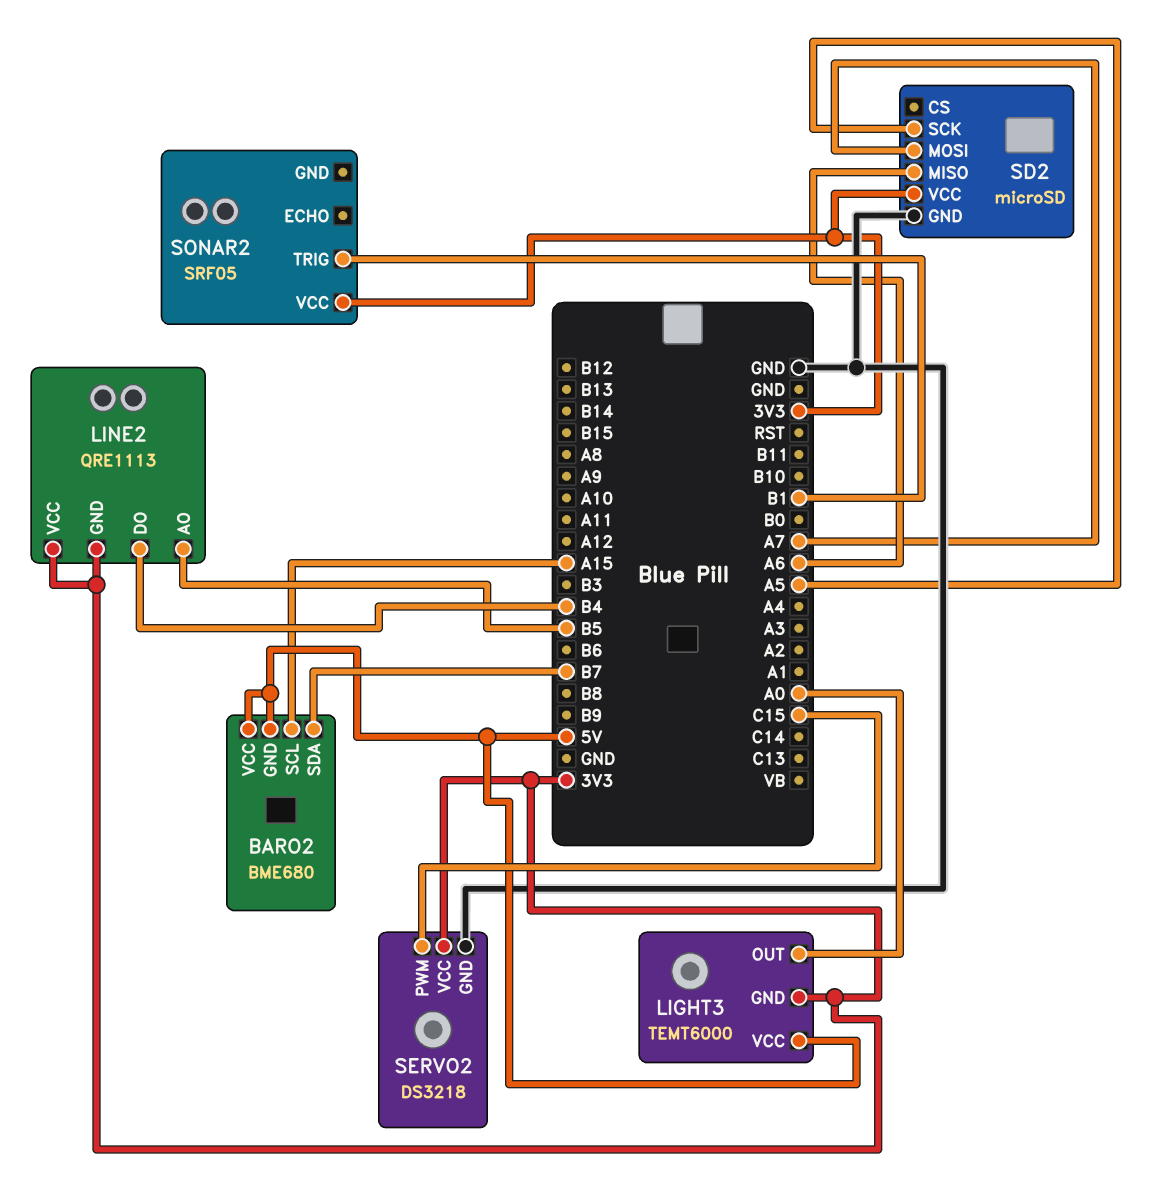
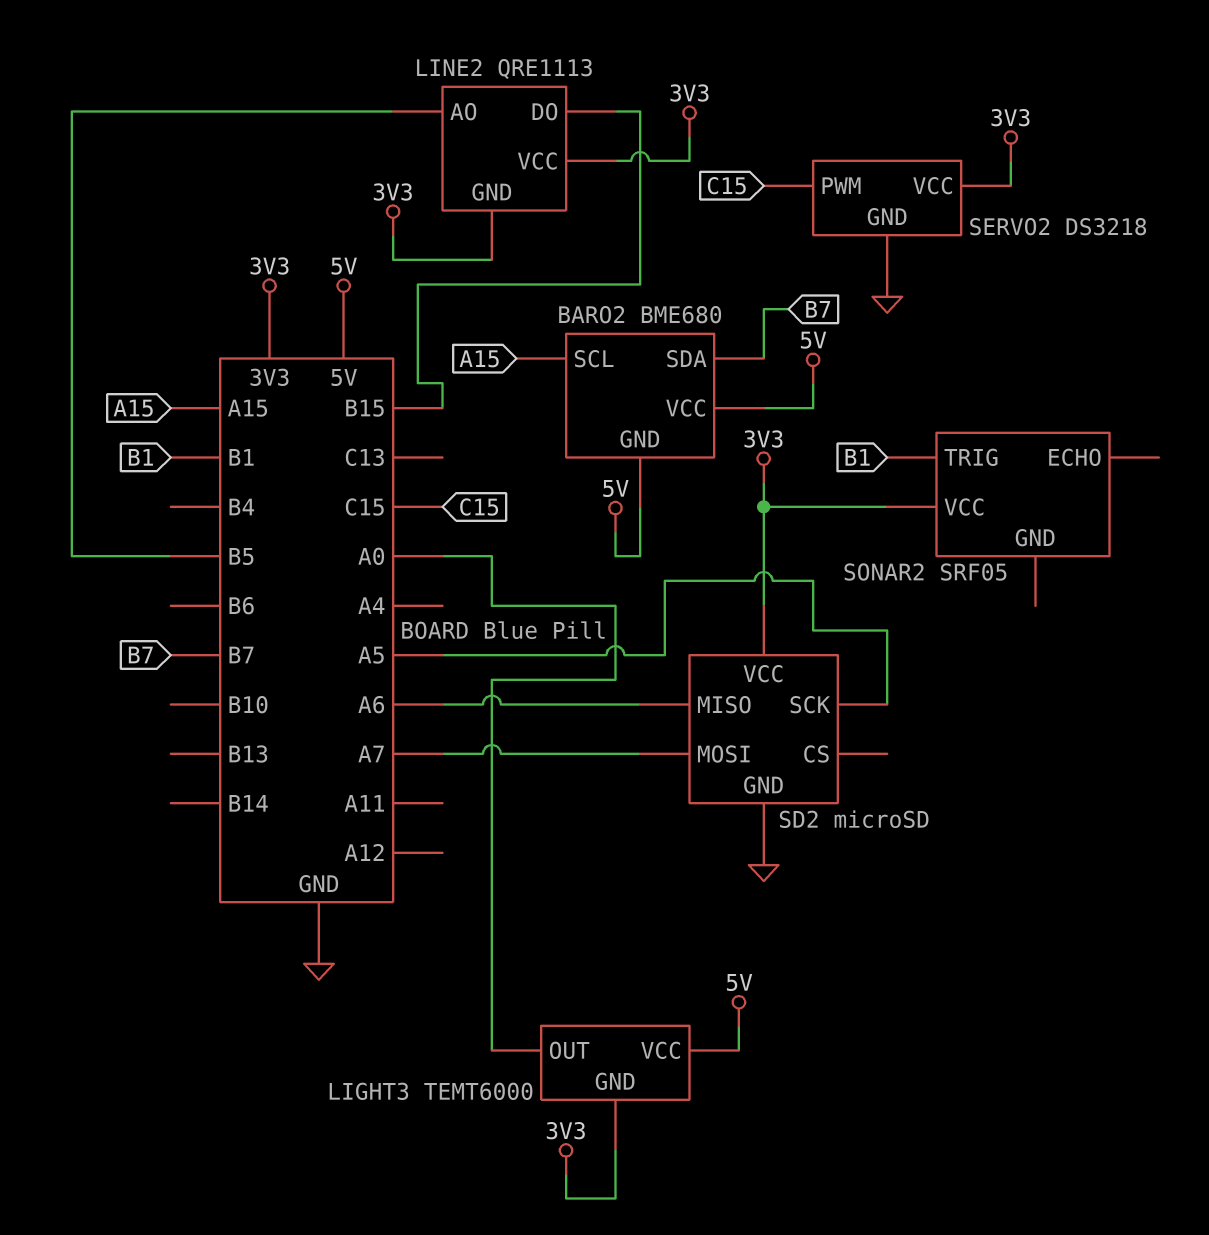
LINE2 pin DO: B4 -> B15

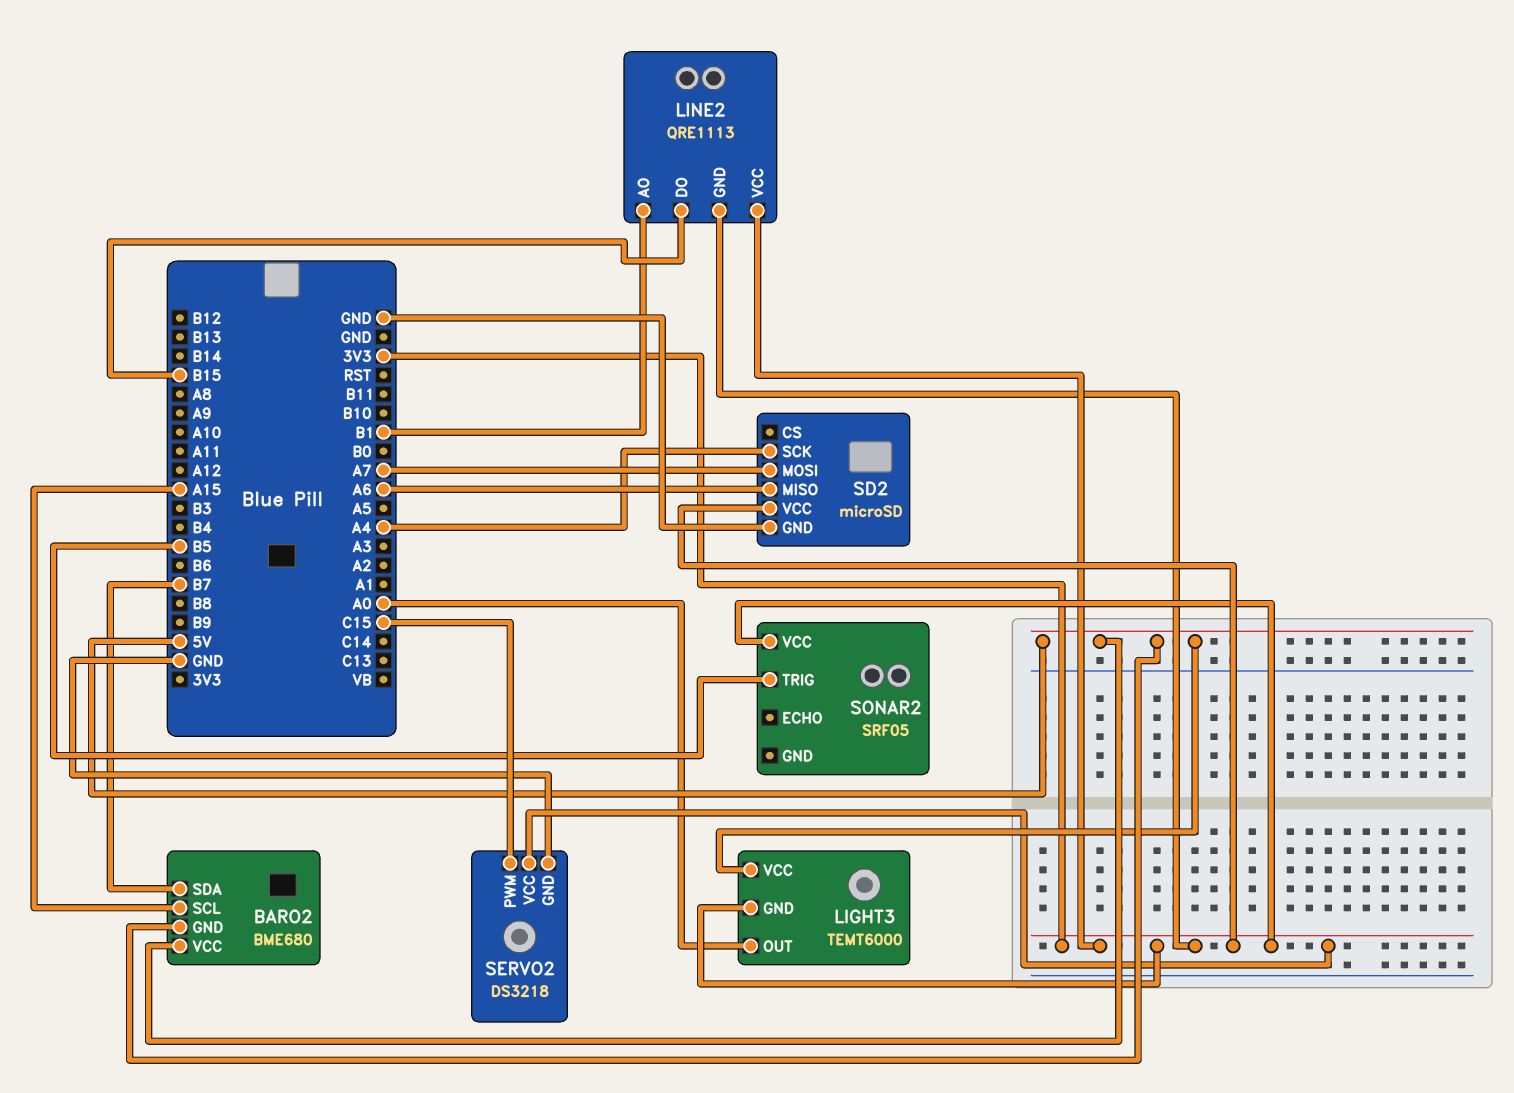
LINE2 pin AO: B5 -> B1
SD2 pin SCK: A5 -> A4
SONAR2 pin TRIG: B1 -> B5

